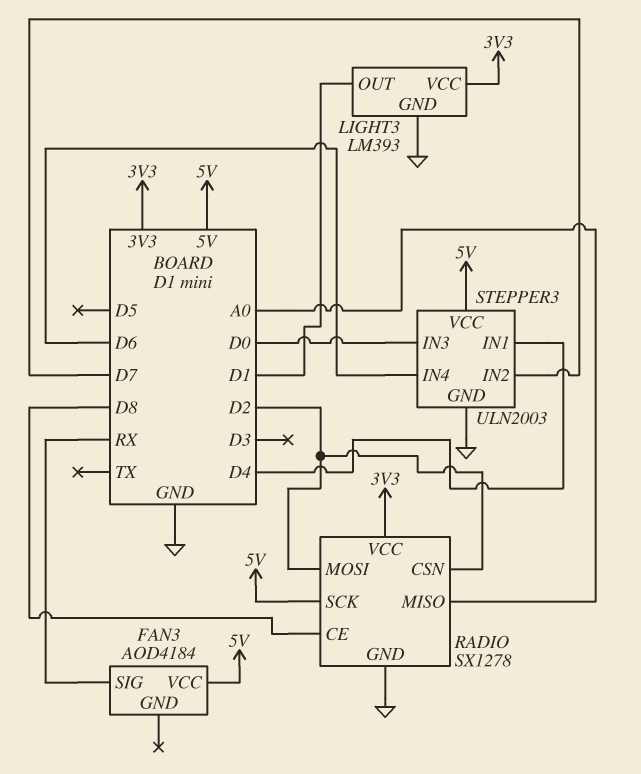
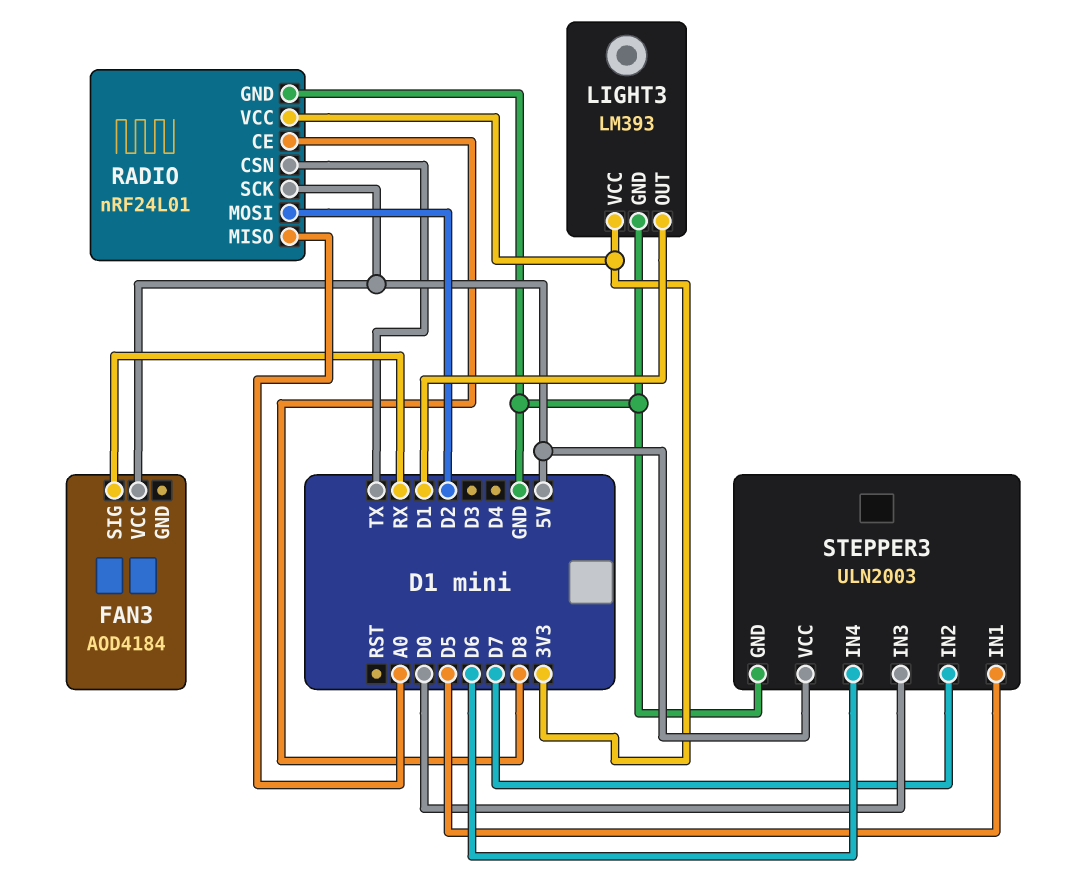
RADIO: SX1278 -> nRF24L01
RADIO pin CSN: D2 -> TX
STEPPER3 pin IN1: D4 -> D5

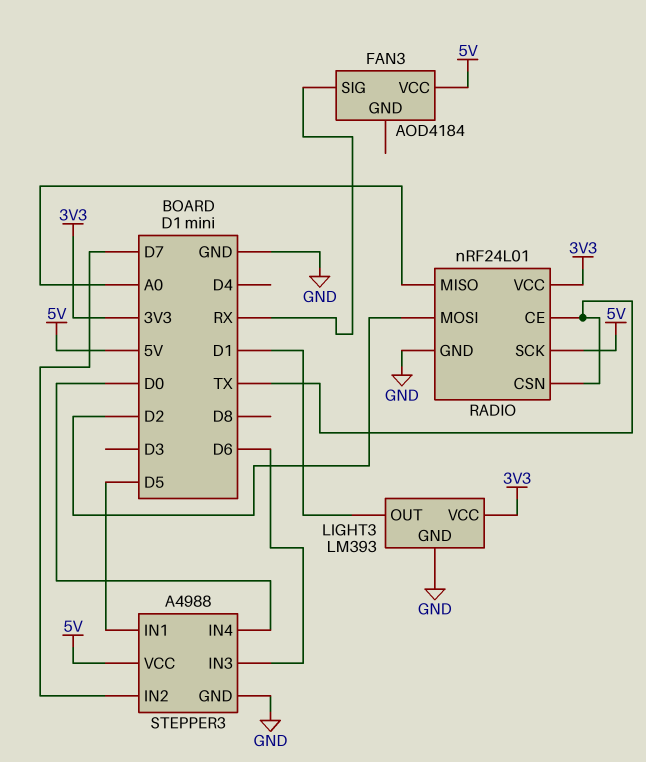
RADIO pin CE: D8 -> TX
STEPPER3: ULN2003 -> A4988
STEPPER3 pin IN3: D0 -> D6
STEPPER3 pin IN4: D6 -> D0

